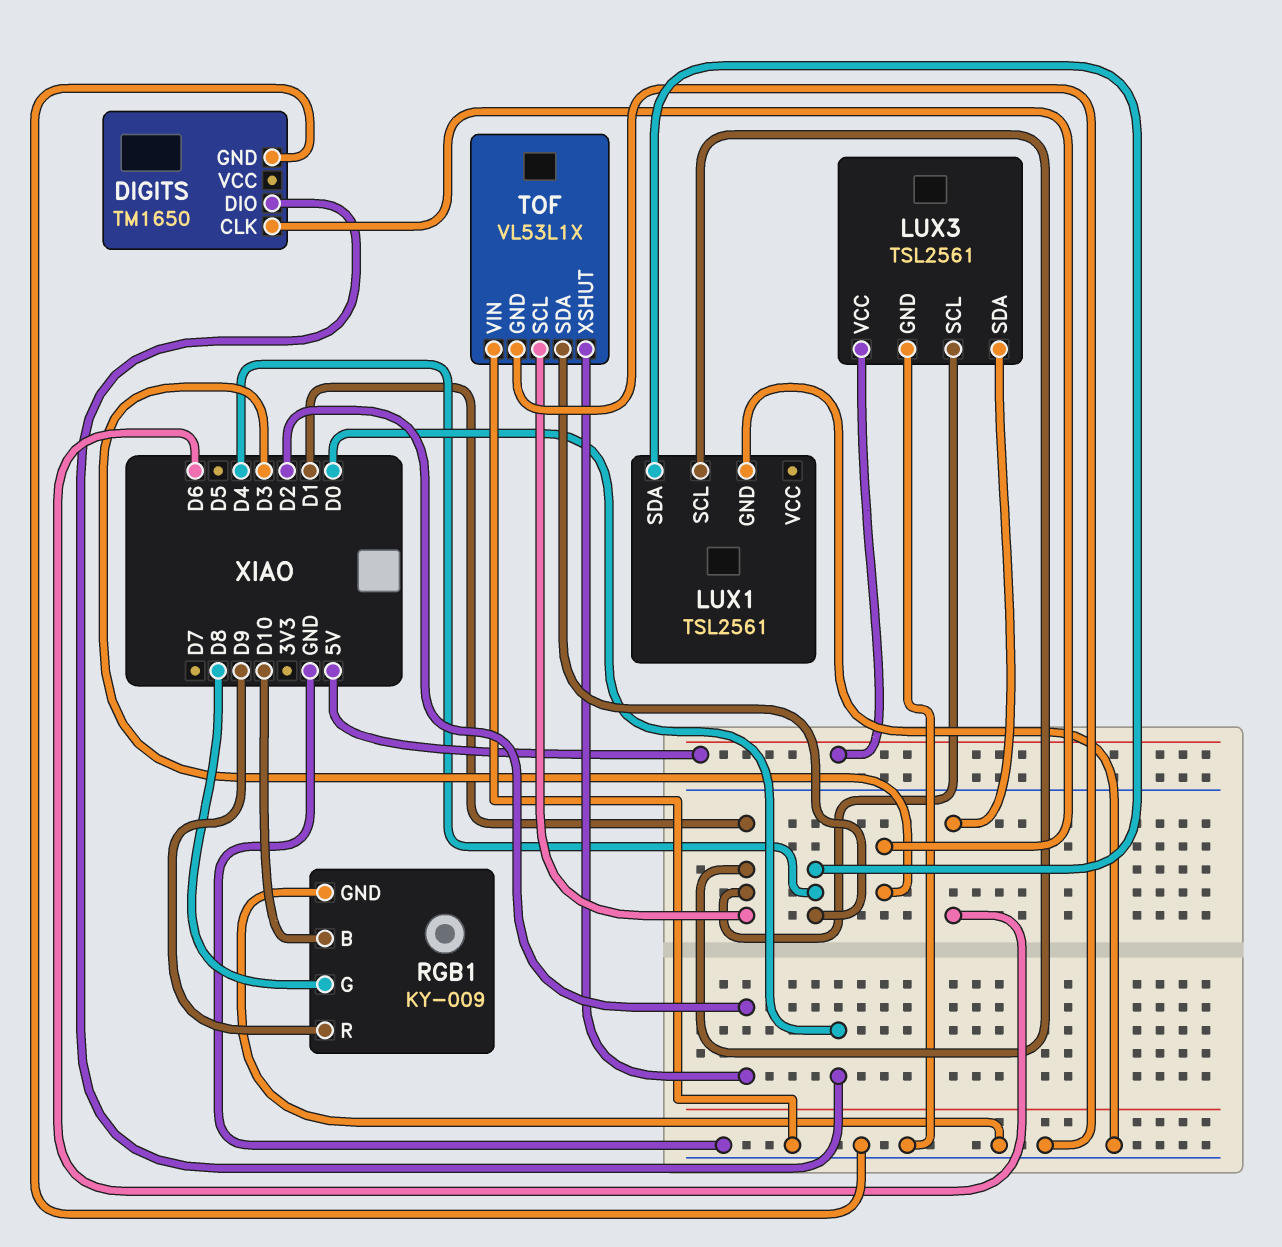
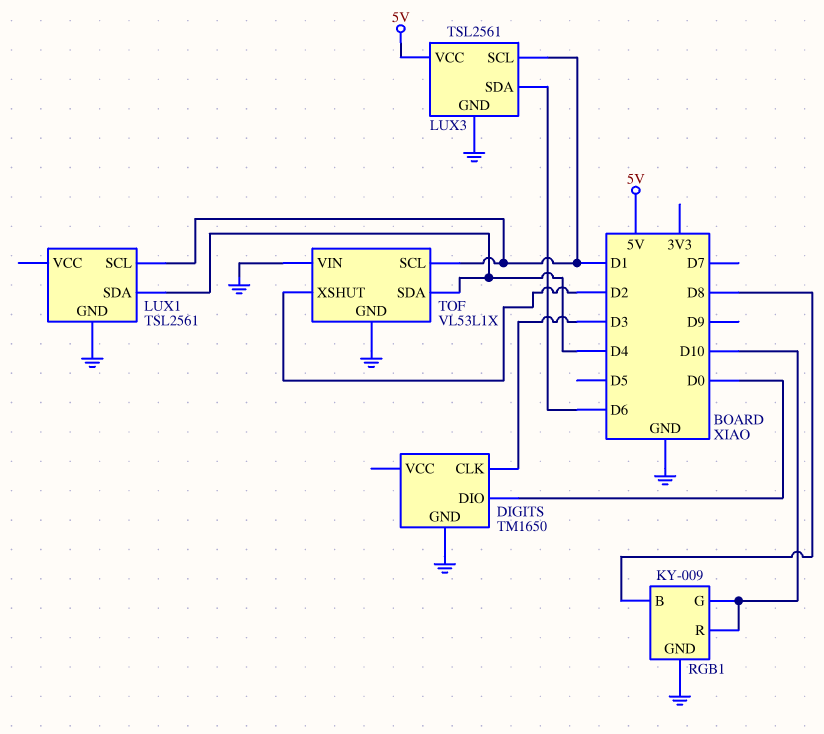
RGB1 pin B: D10 -> D8
RGB1 pin G: D8 -> D10
RGB1 pin R: D9 -> D10

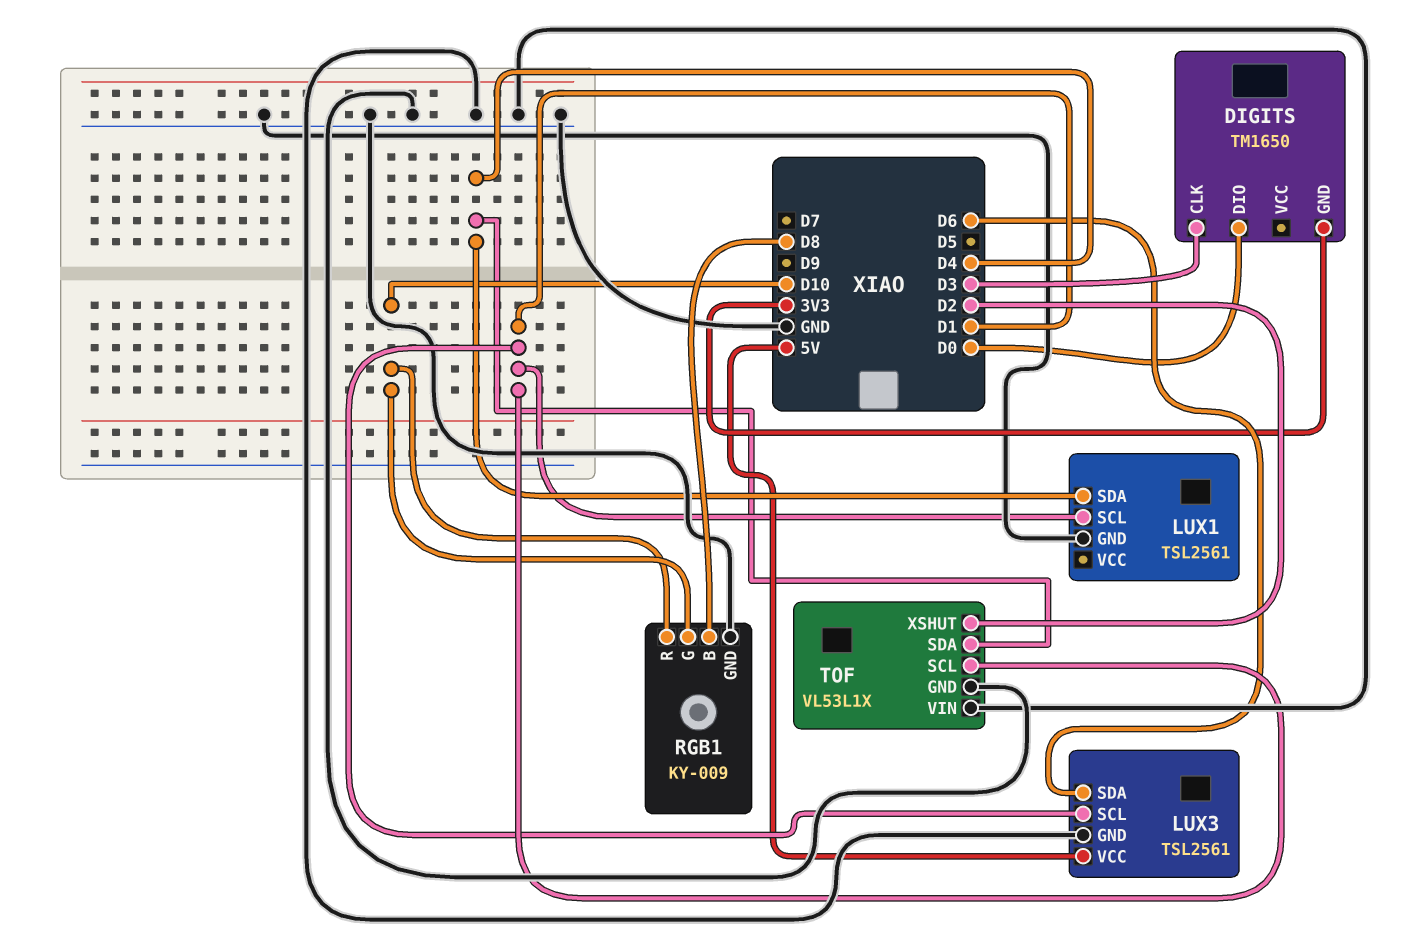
DIGITS pin GND: GND -> 3V3

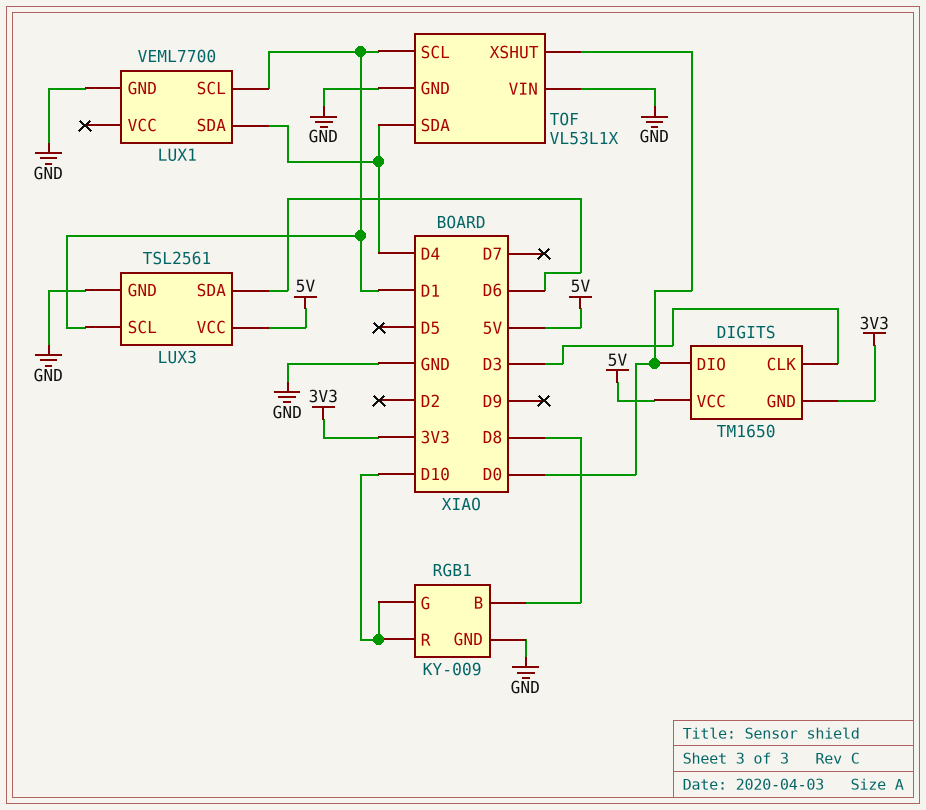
DIGITS pin VCC: none -> 5V
LUX1: TSL2561 -> VEML7700
TOF pin XSHUT: D2 -> D0

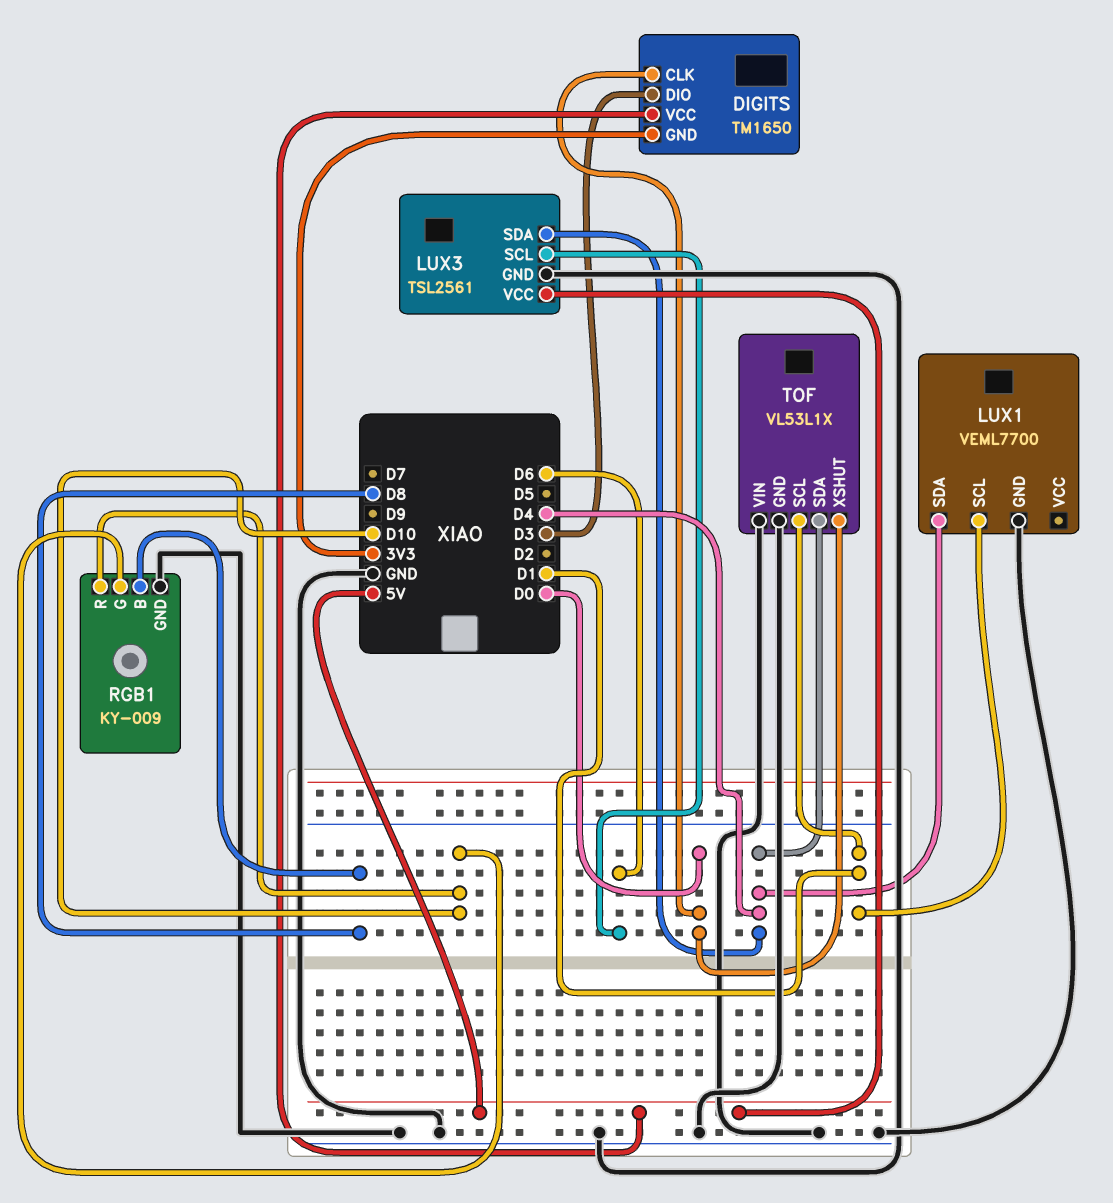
DIGITS pin CLK: D3 -> D0
DIGITS pin DIO: D0 -> D3
LUX3 pin SCL: D1 -> D6
LUX3 pin SDA: D6 -> D4

